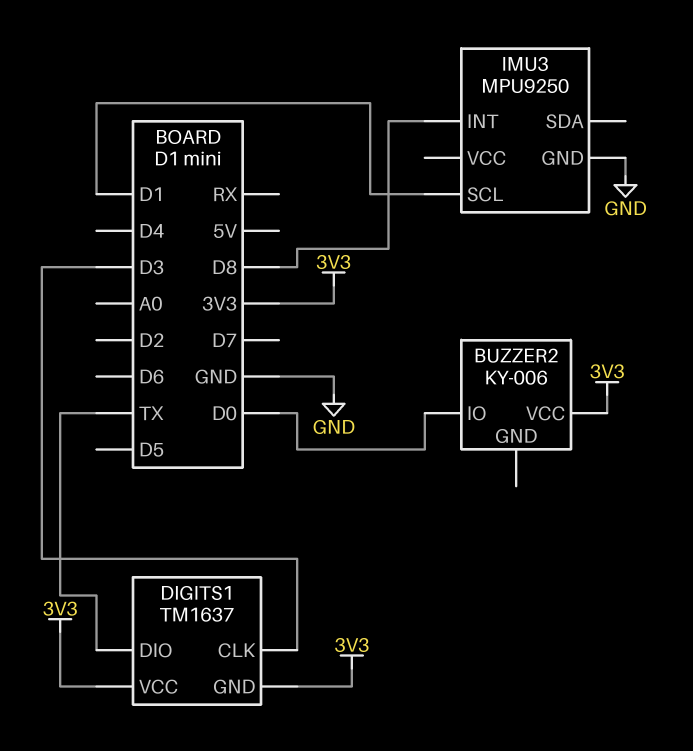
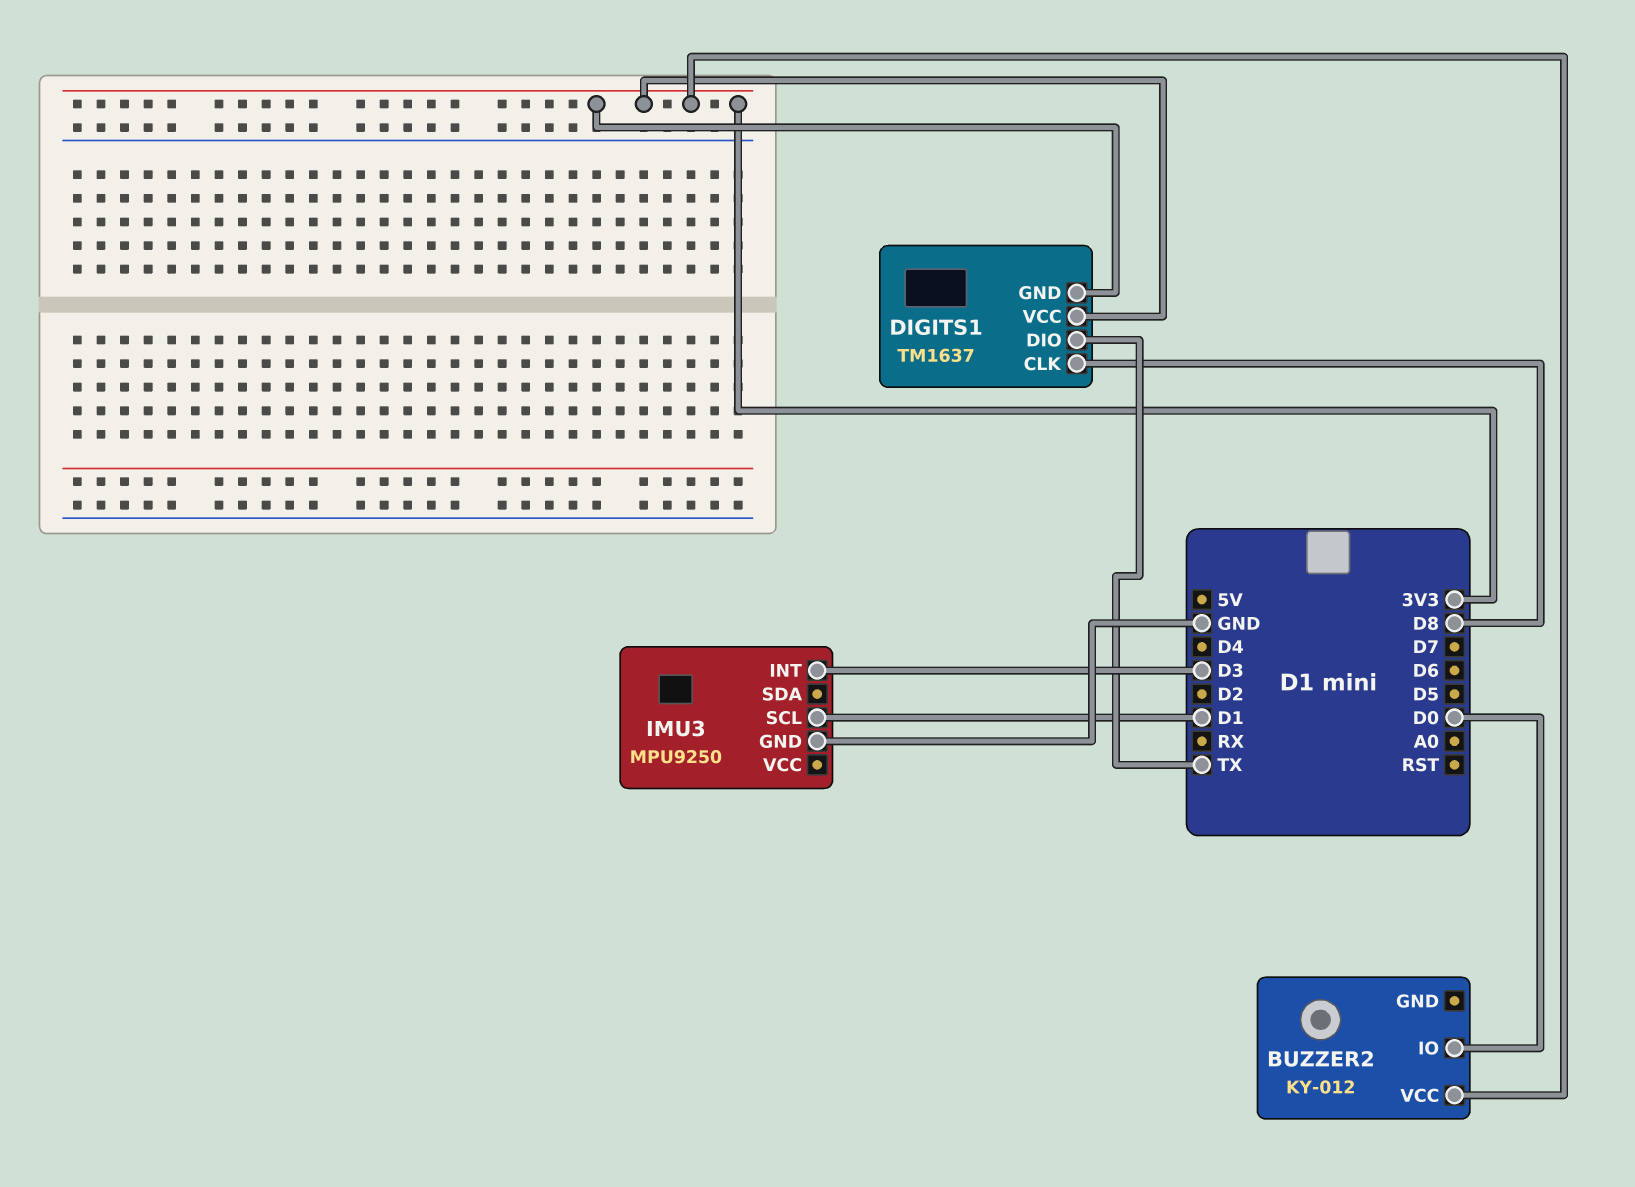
BUZZER2: KY-006 -> KY-012
DIGITS1 pin CLK: D3 -> D8
IMU3 pin INT: D8 -> D3

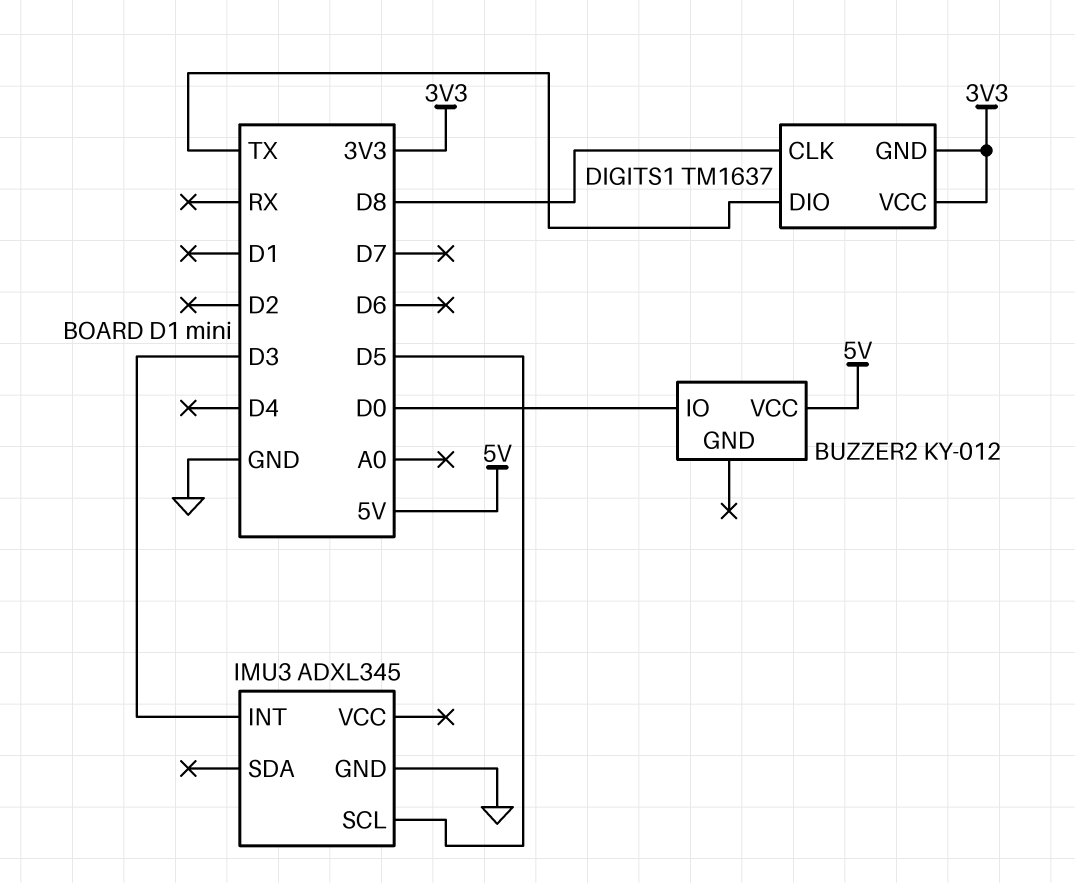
BUZZER2 pin VCC: 3V3 -> 5V
IMU3: MPU9250 -> ADXL345
IMU3 pin SCL: D1 -> D5

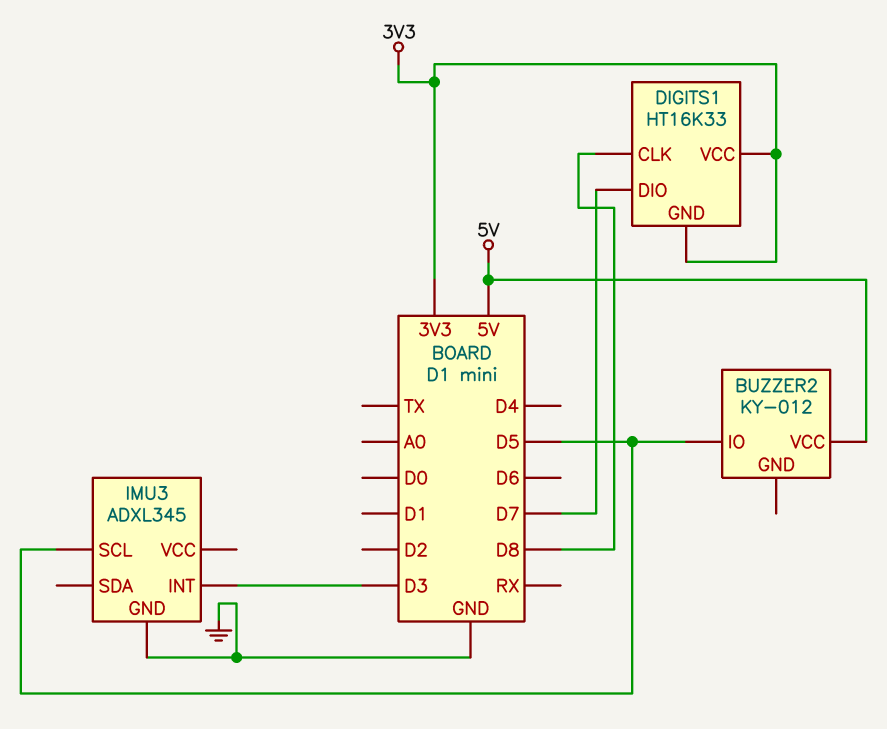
BUZZER2 pin IO: D0 -> D5
DIGITS1: TM1637 -> HT16K33
DIGITS1 pin DIO: TX -> D7

